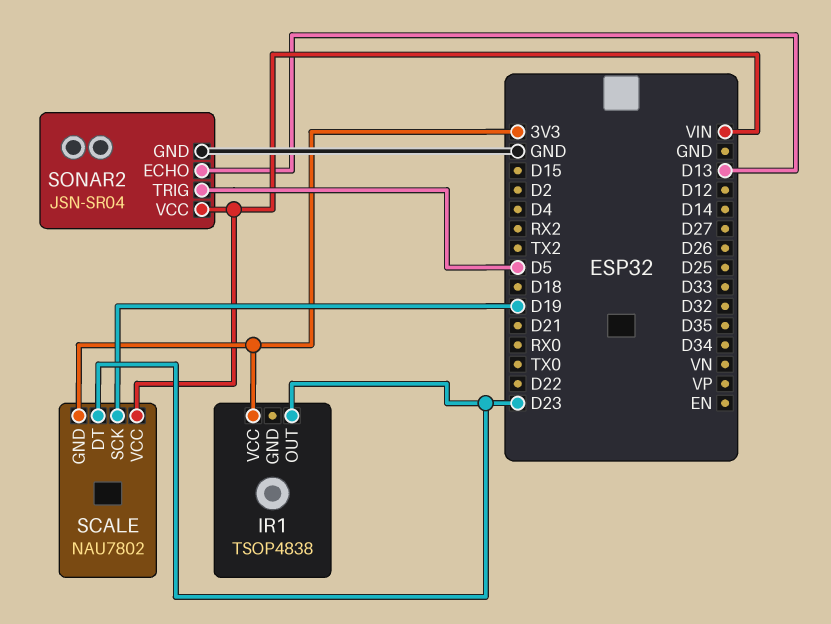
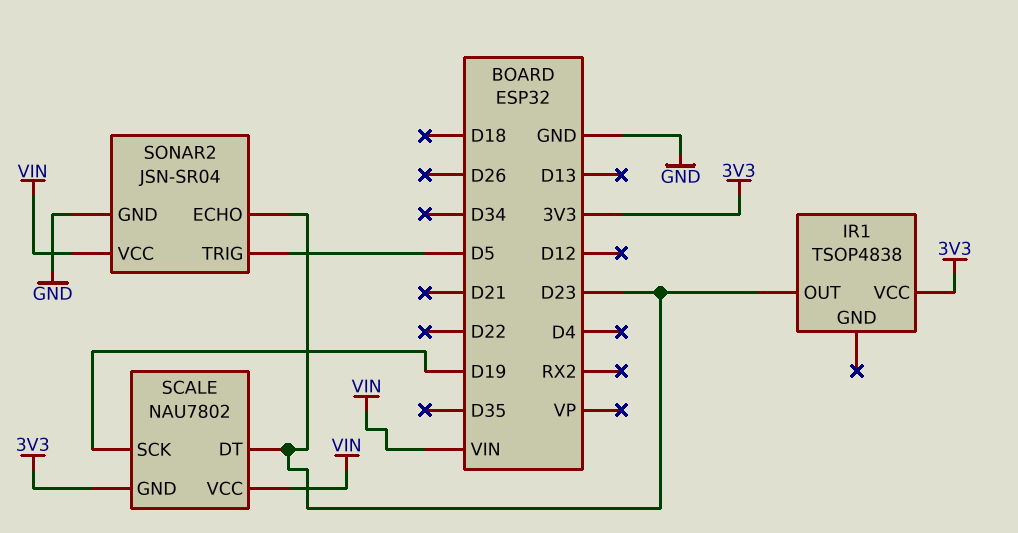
SONAR2 pin ECHO: D13 -> D23

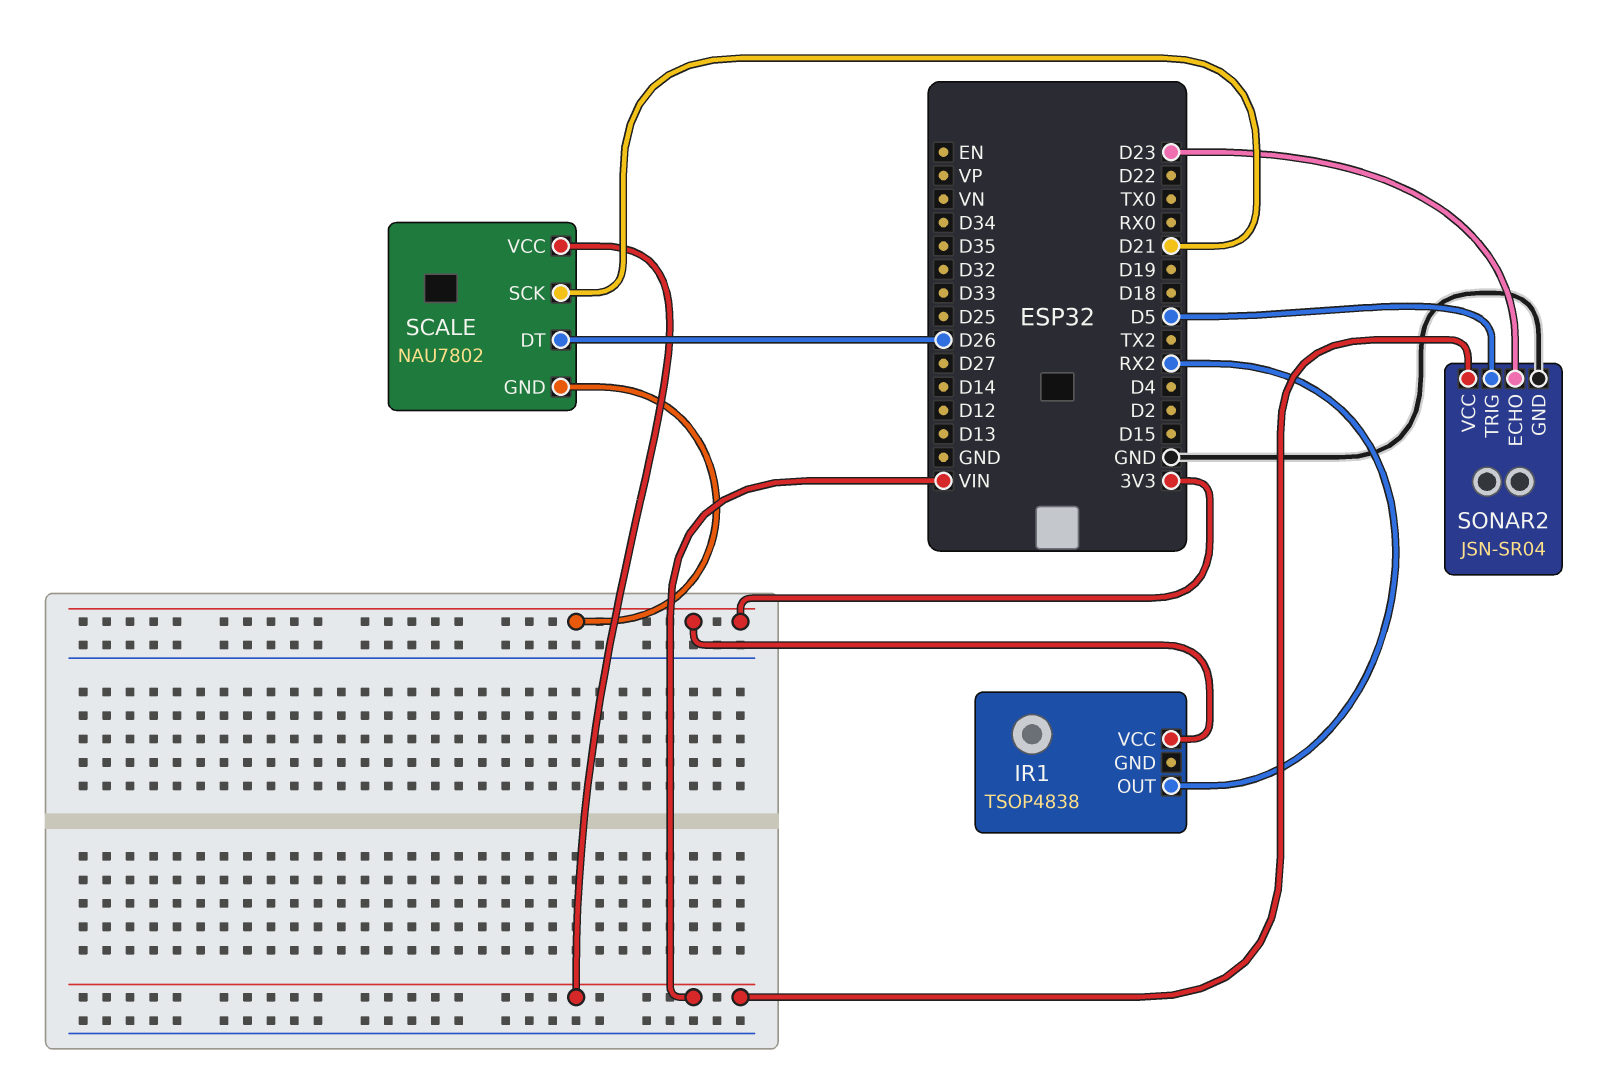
IR1 pin OUT: D23 -> RX2
SCALE pin DT: D23 -> D26
SCALE pin SCK: D19 -> D21

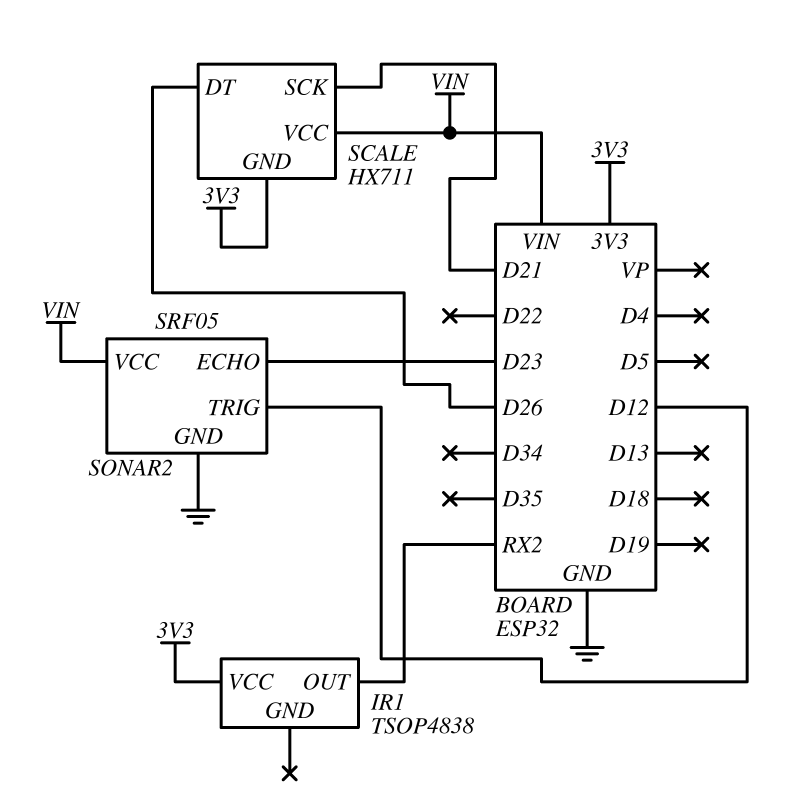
SCALE: NAU7802 -> HX711
SONAR2: JSN-SR04 -> SRF05
SONAR2 pin TRIG: D5 -> D12

